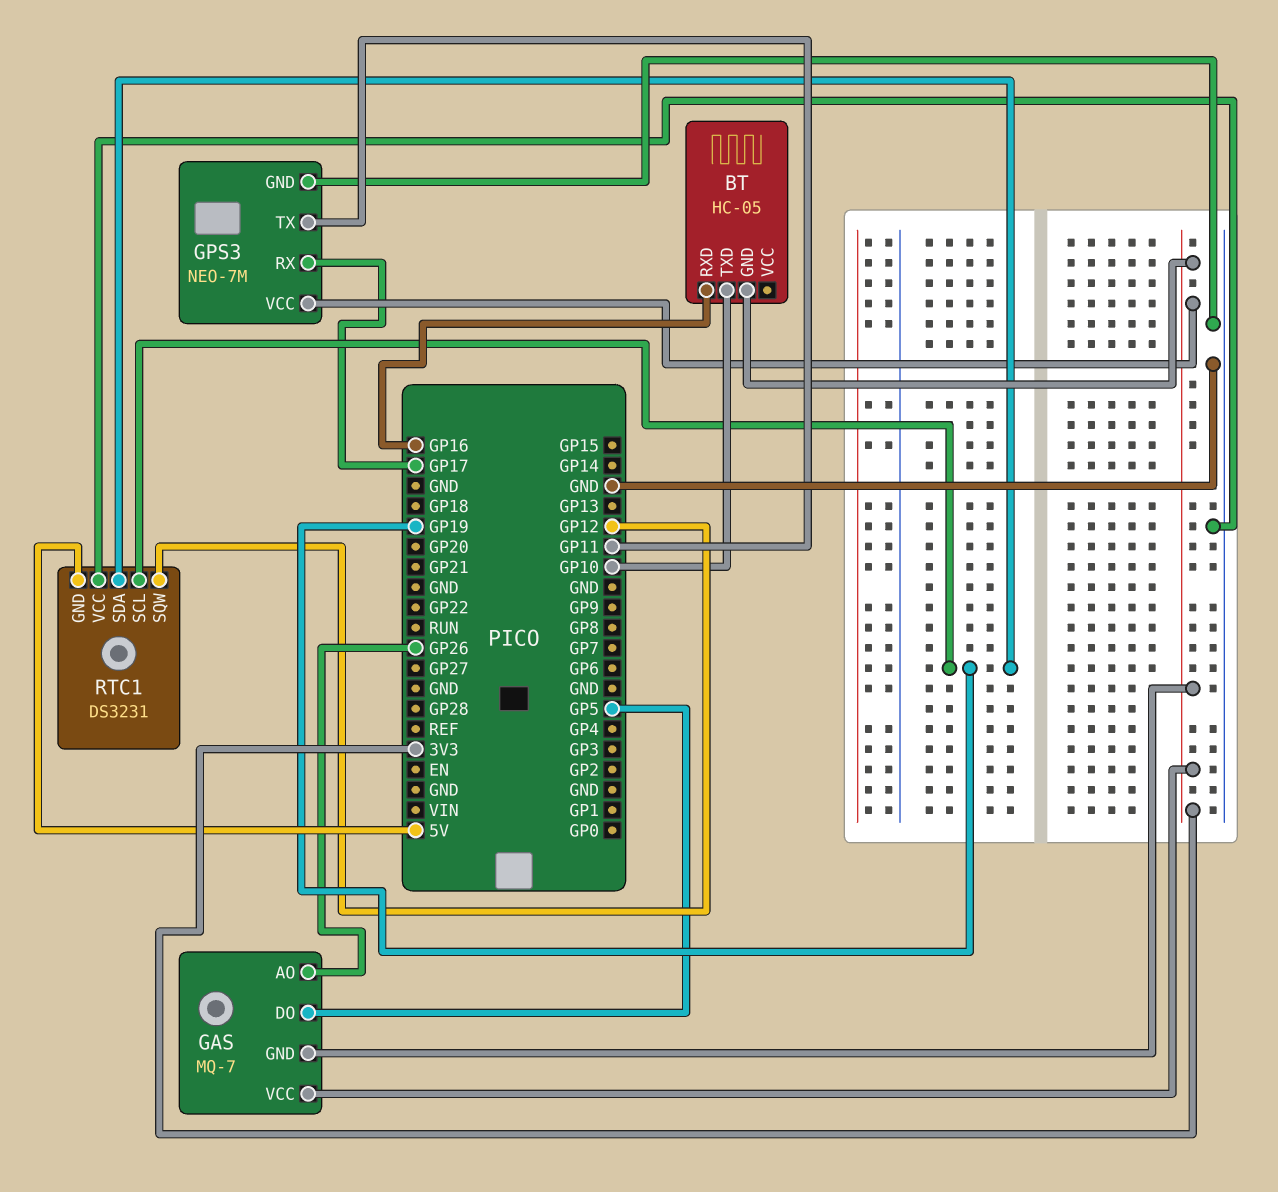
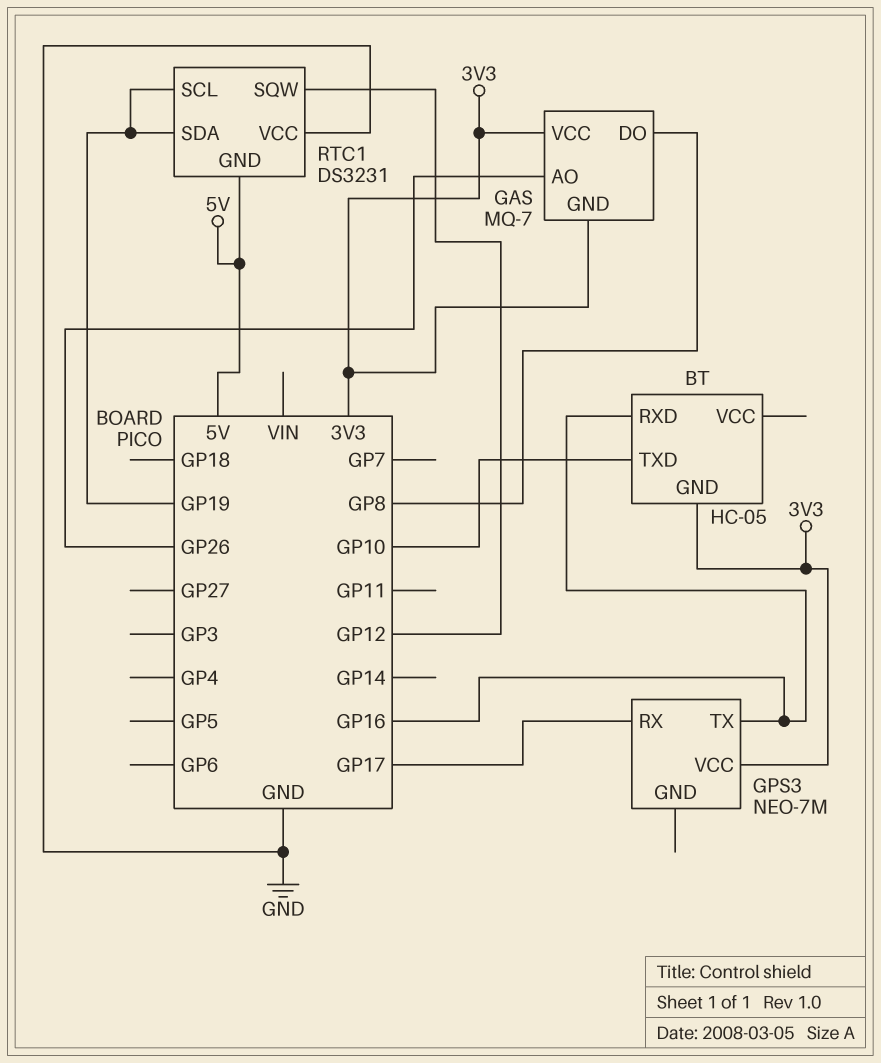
GAS pin DO: GP5 -> GP8
GPS3 pin GND: GND -> none
GPS3 pin TX: GP11 -> GP16

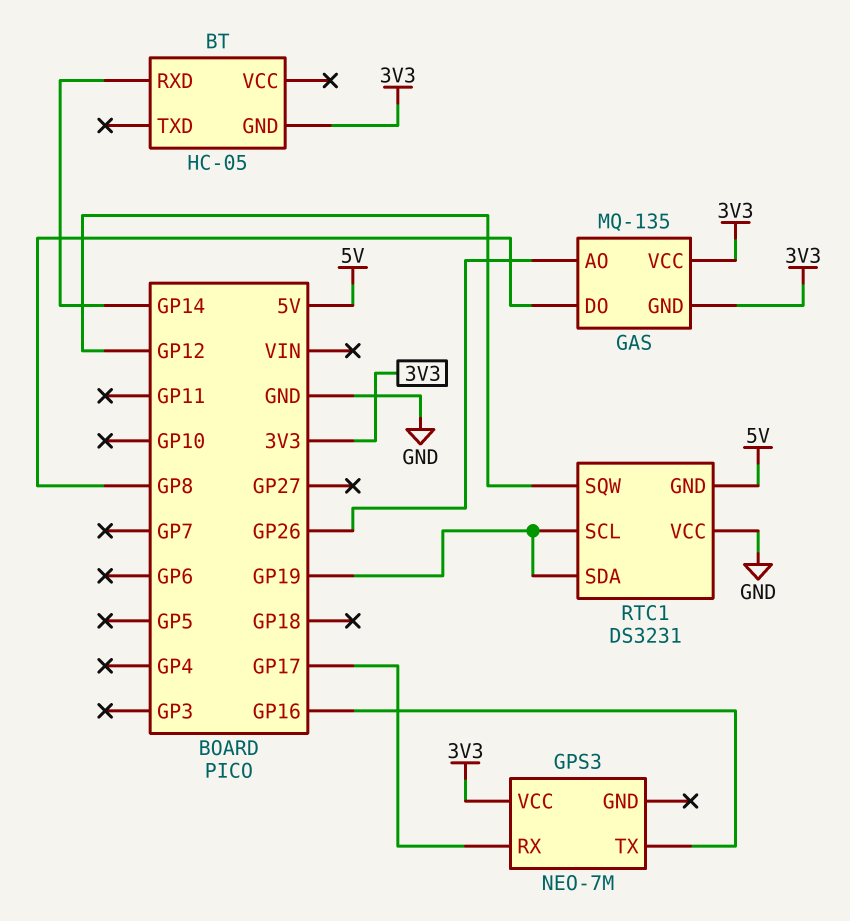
BT pin RXD: GP16 -> GP14
BT pin TXD: GP10 -> none
GAS: MQ-7 -> MQ-135

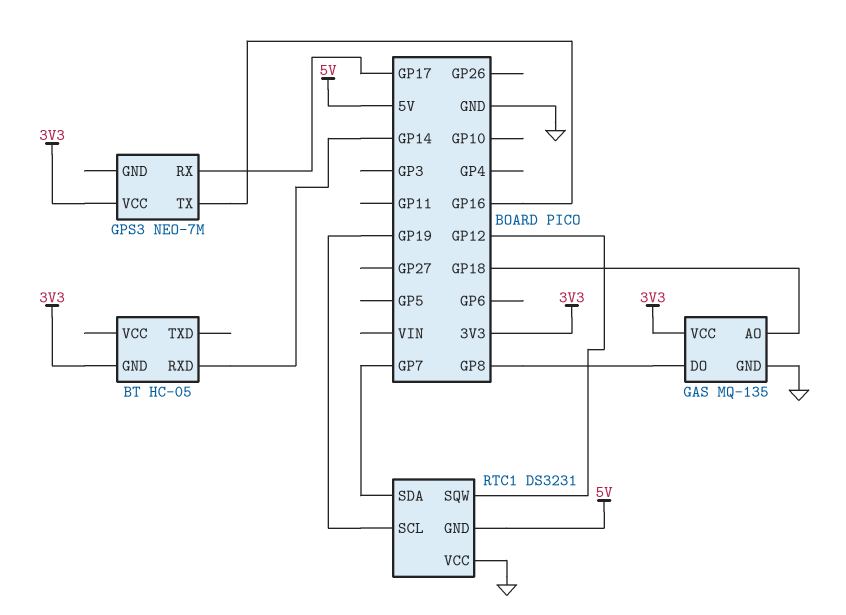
GAS pin AO: GP26 -> GP18
GAS pin GND: 3V3 -> GND
RTC1 pin SDA: GP19 -> GP7

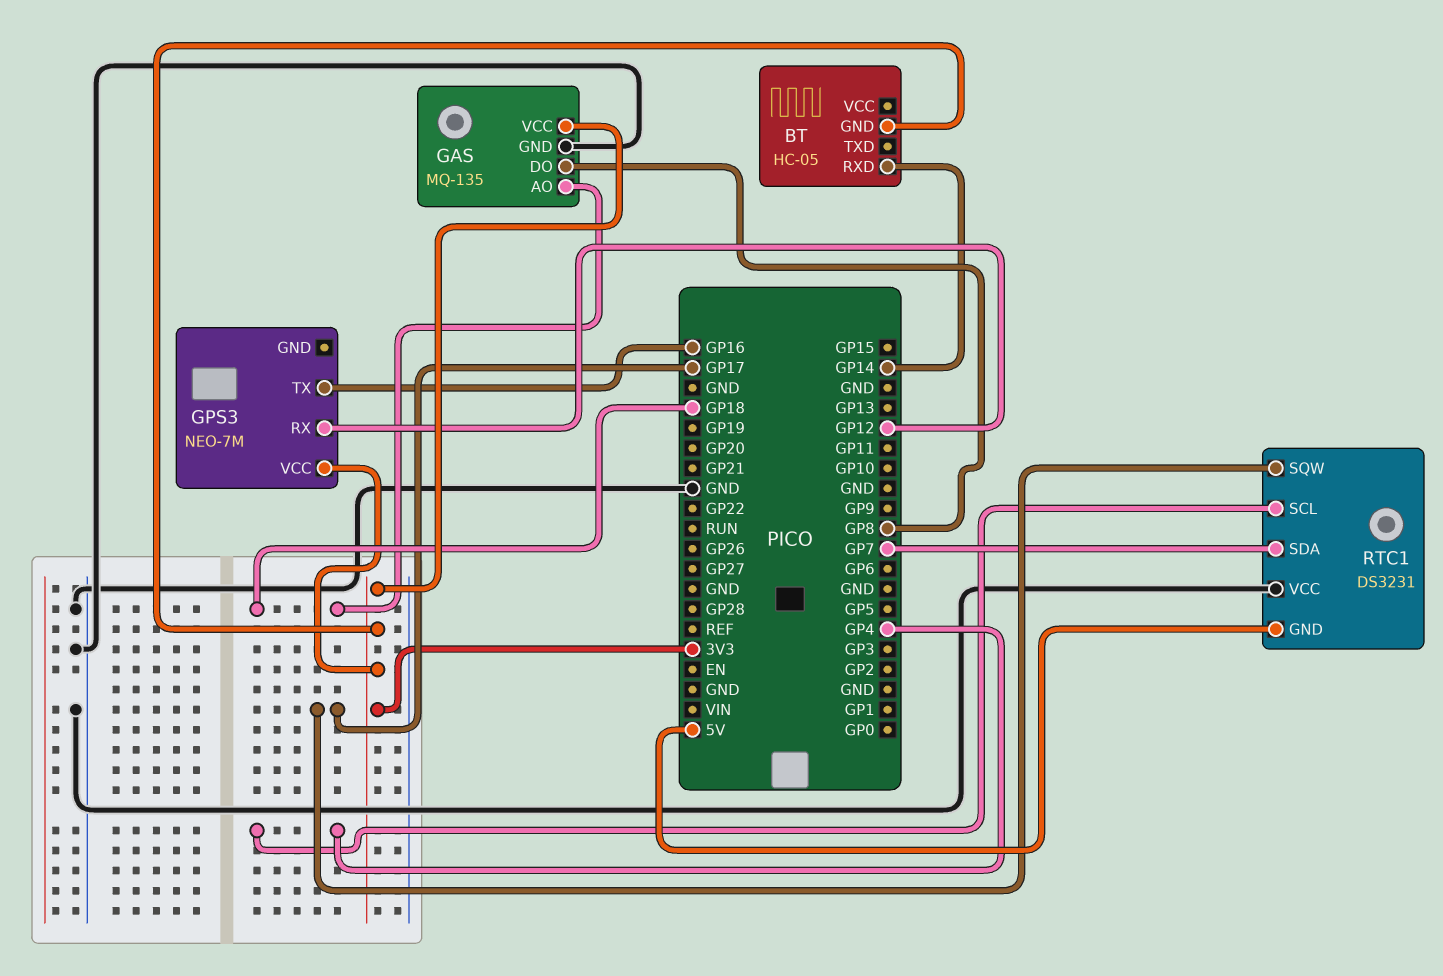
GPS3 pin RX: GP17 -> GP12
RTC1 pin SCL: GP19 -> GP4
RTC1 pin SQW: GP12 -> GP17

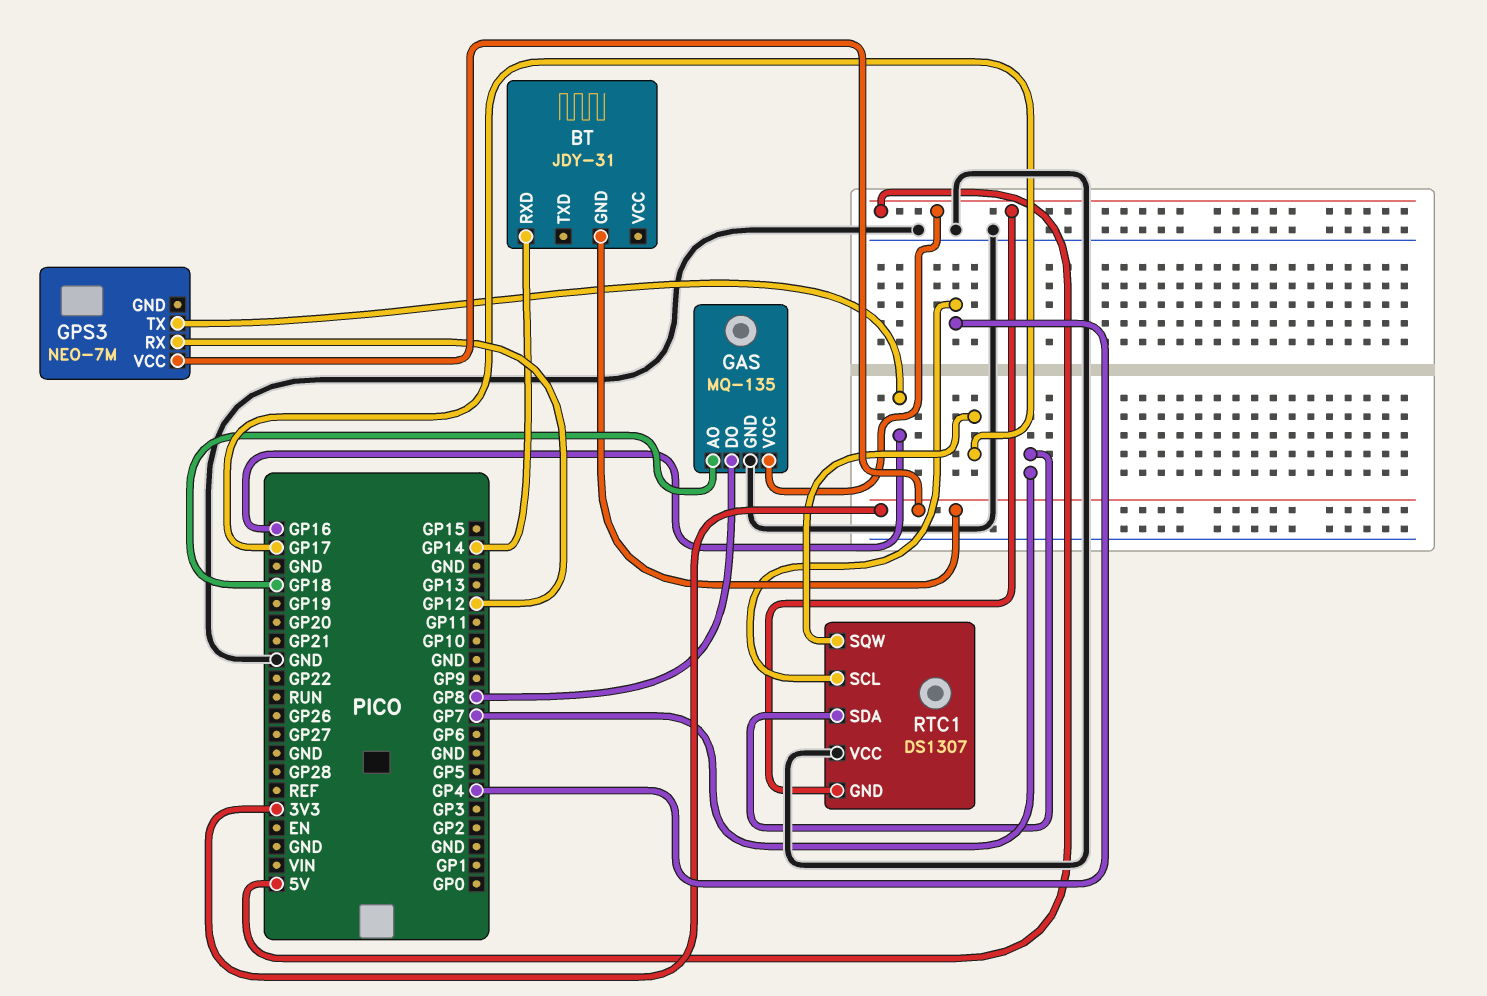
BT: HC-05 -> JDY-31
GAS pin VCC: 3V3 -> 5V
RTC1: DS3231 -> DS1307

